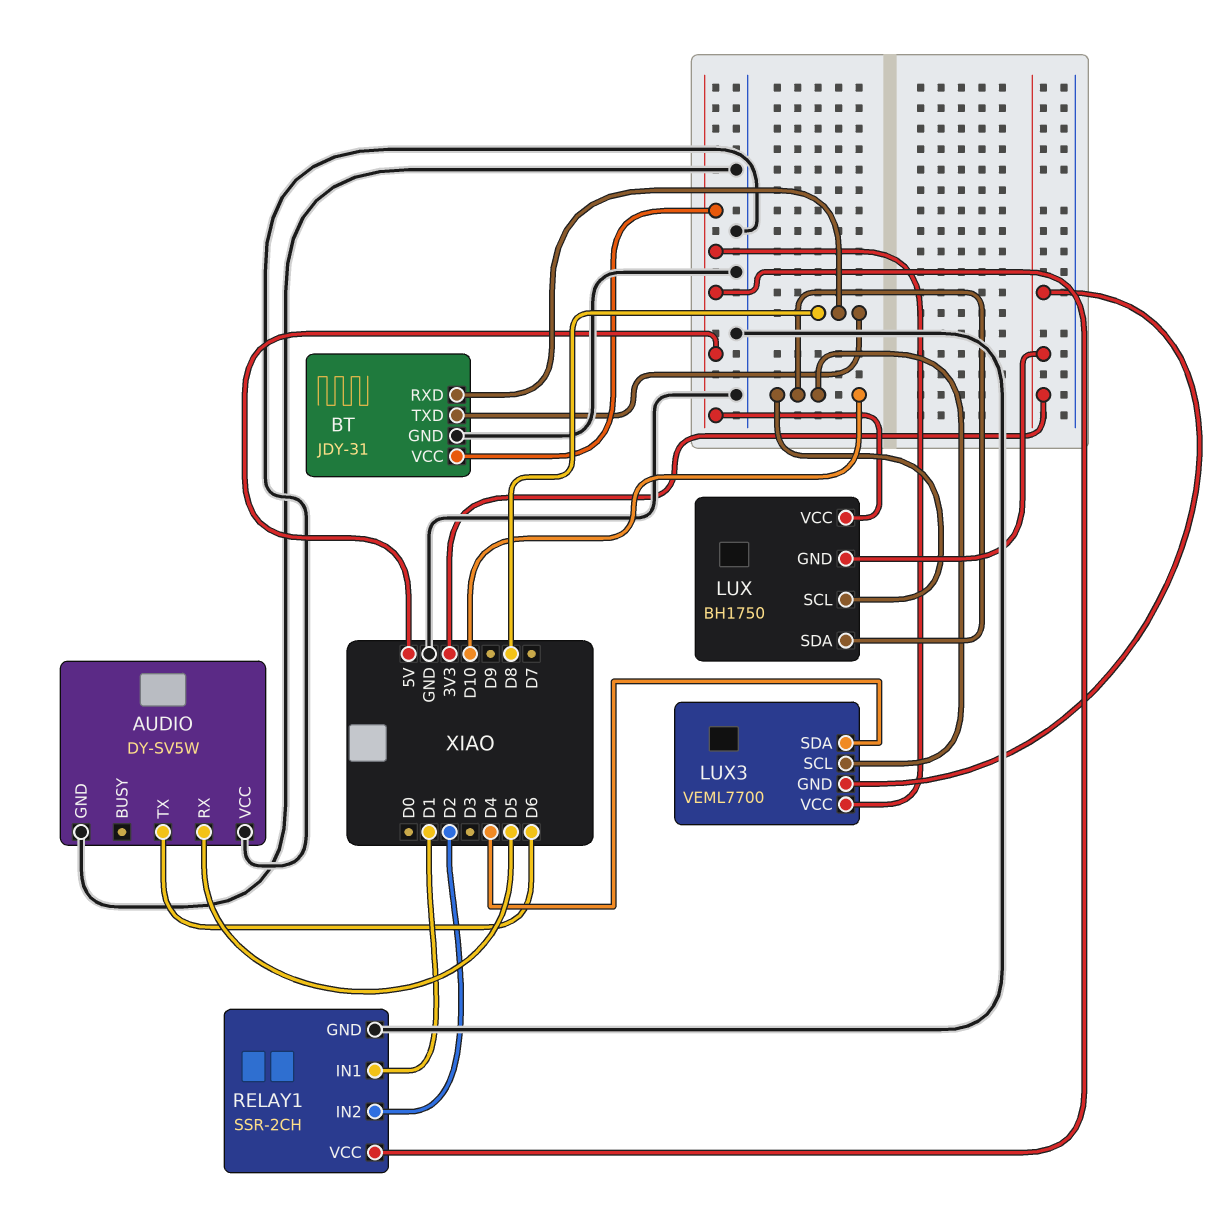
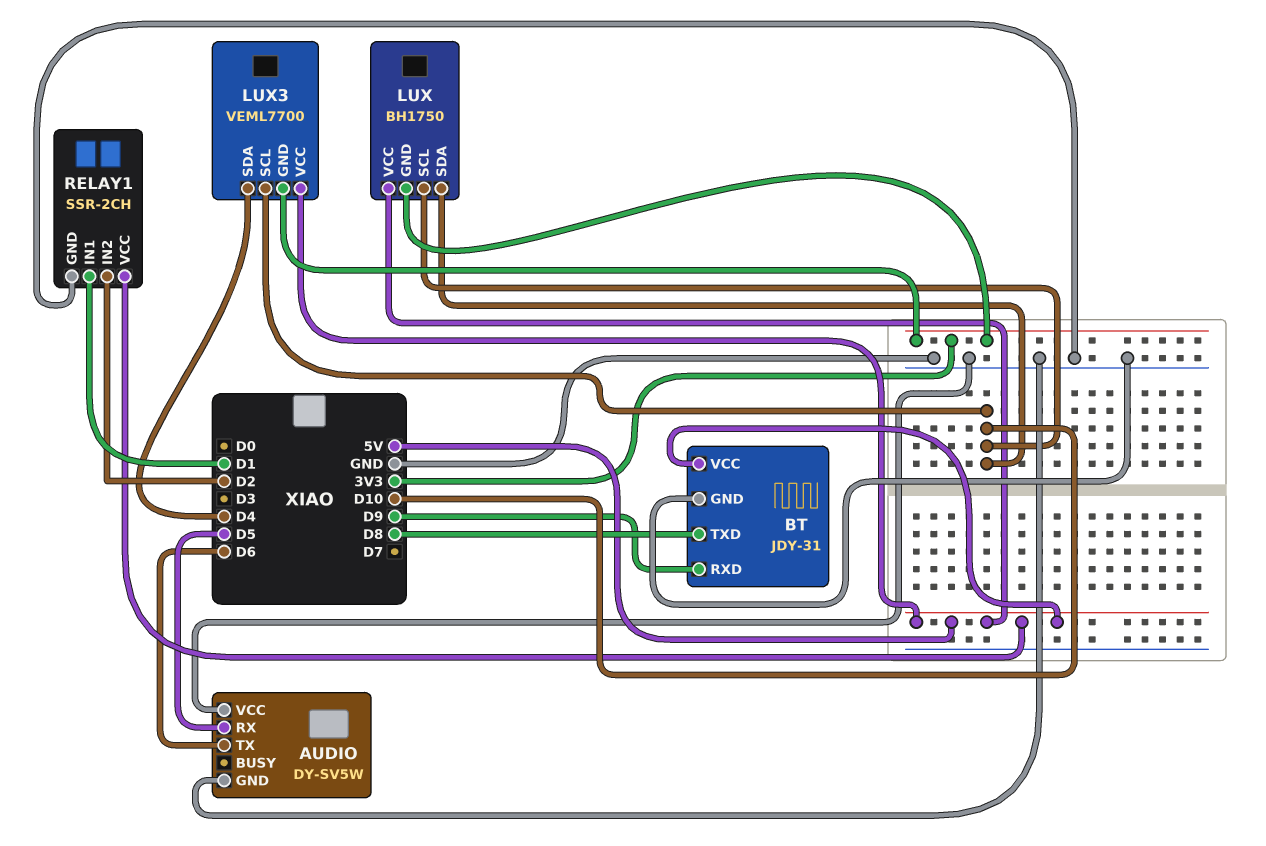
BT pin RXD: D8 -> D9

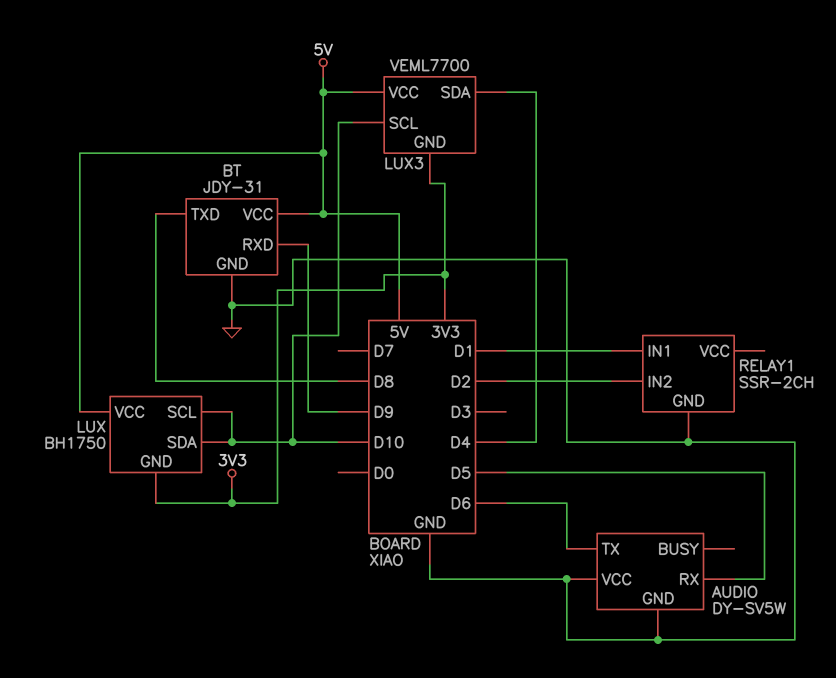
RELAY1 pin VCC: 5V -> none

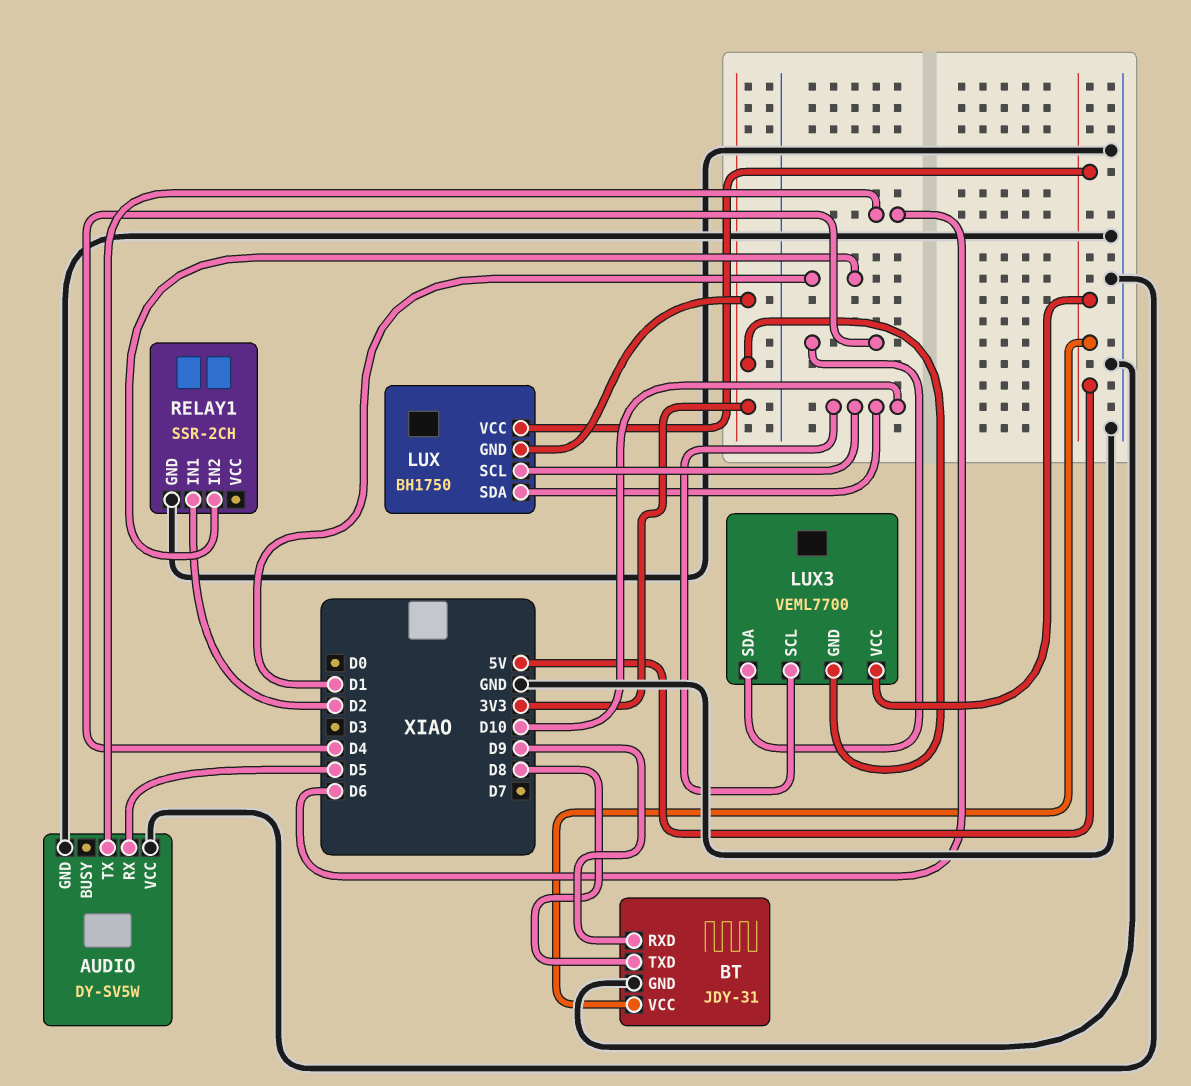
RELAY1 pin IN1: D1 -> D2
RELAY1 pin IN2: D2 -> D1

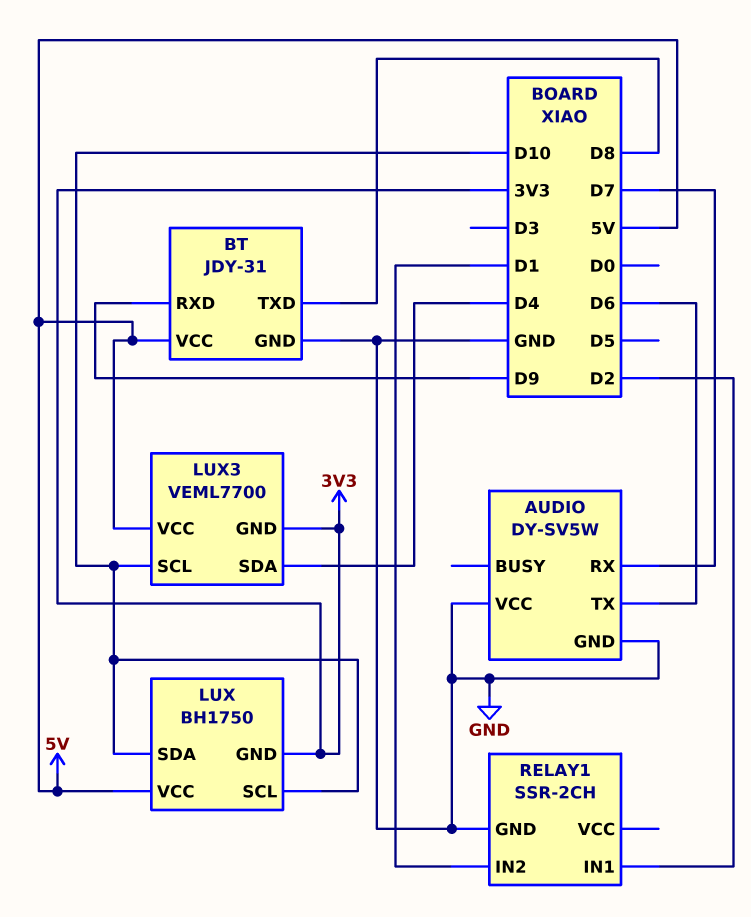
AUDIO pin RX: D5 -> D7

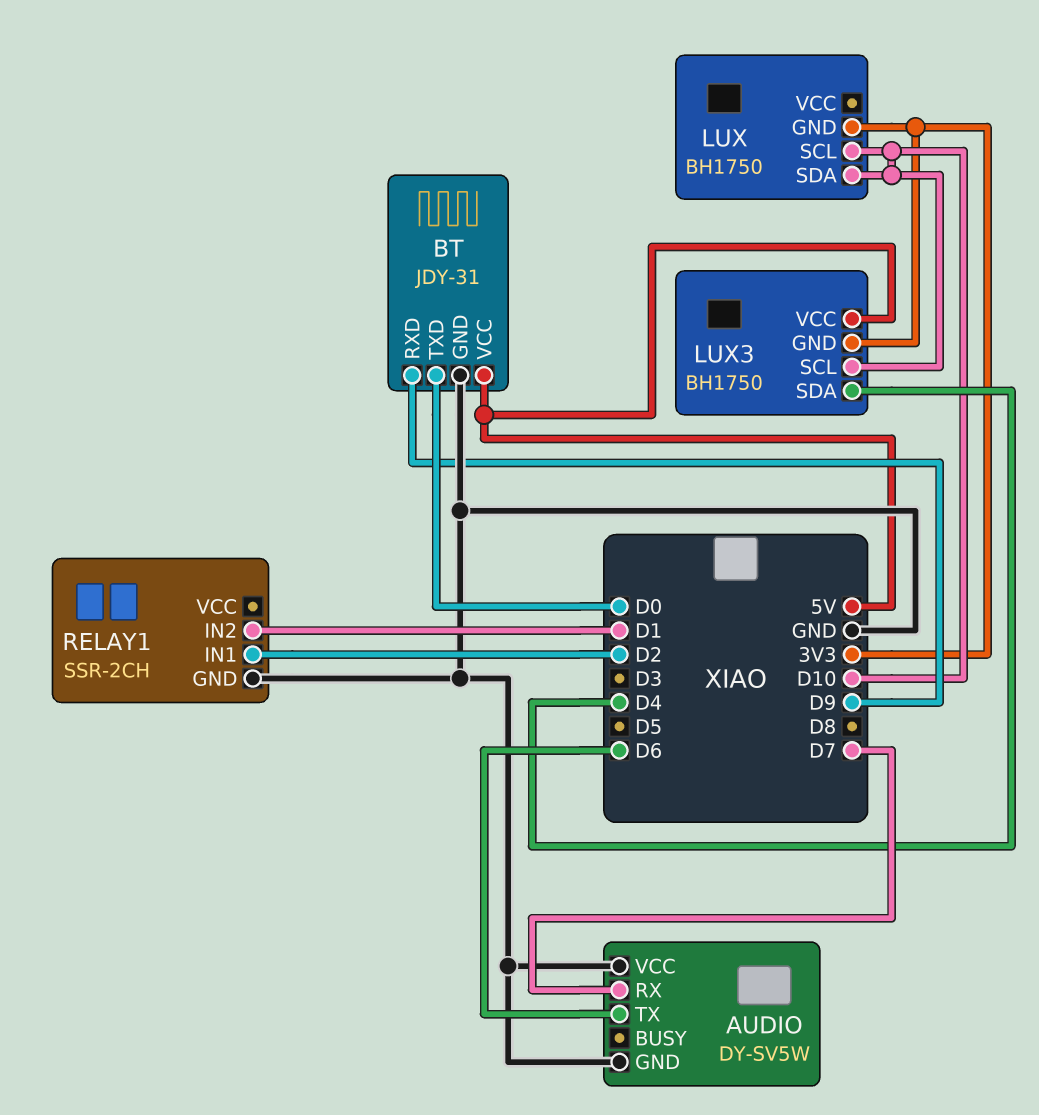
BT pin TXD: D8 -> D0
LUX pin VCC: 5V -> none
LUX3: VEML7700 -> BH1750

